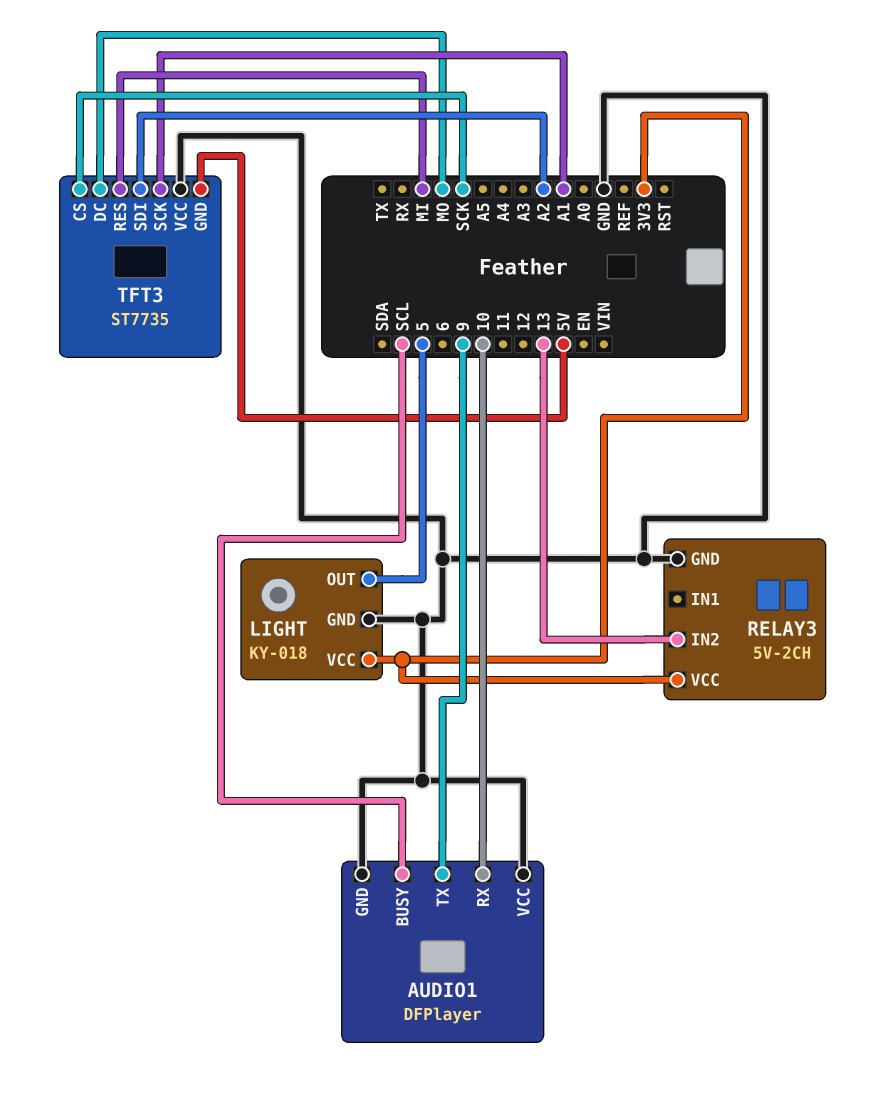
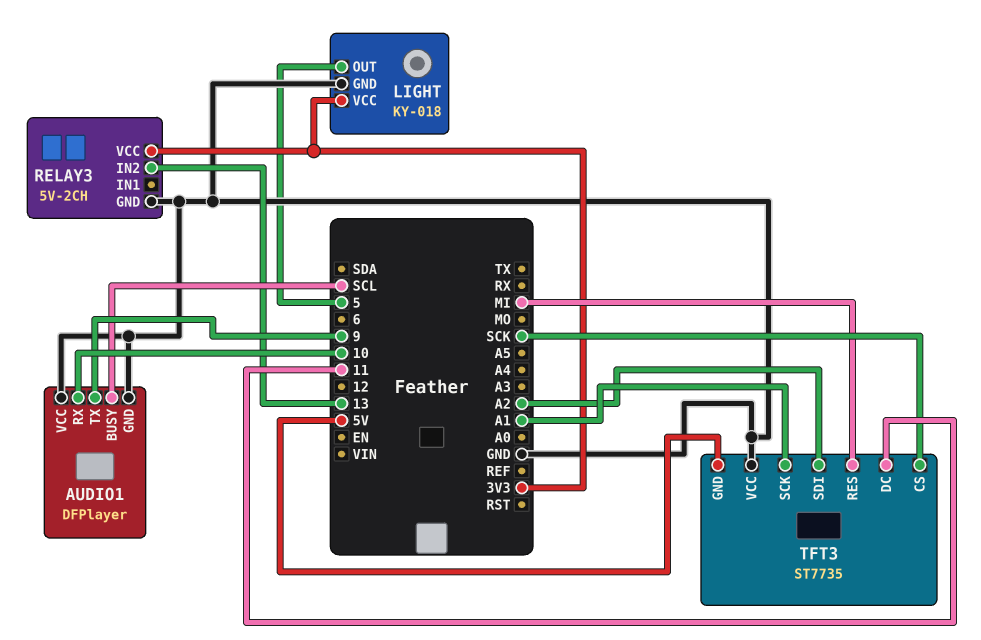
TFT3 pin DC: MO -> 11

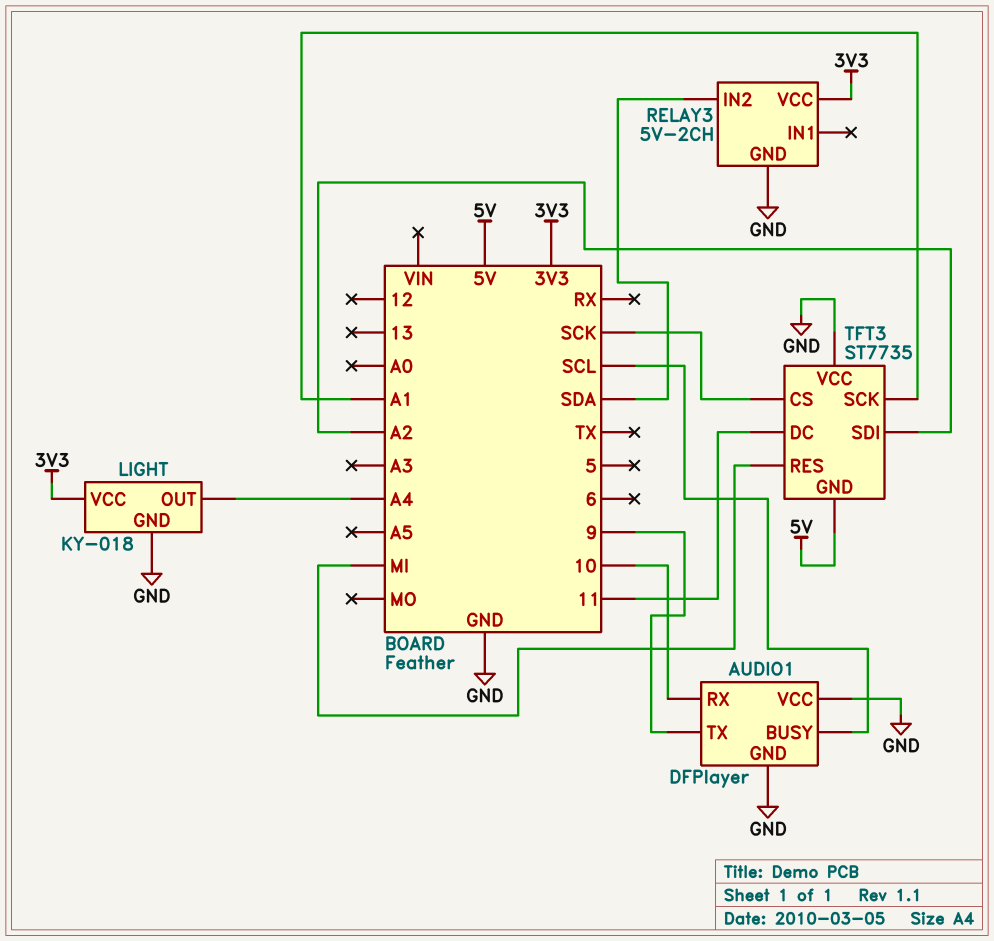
LIGHT pin OUT: 5 -> A4
RELAY3 pin IN2: 13 -> SDA

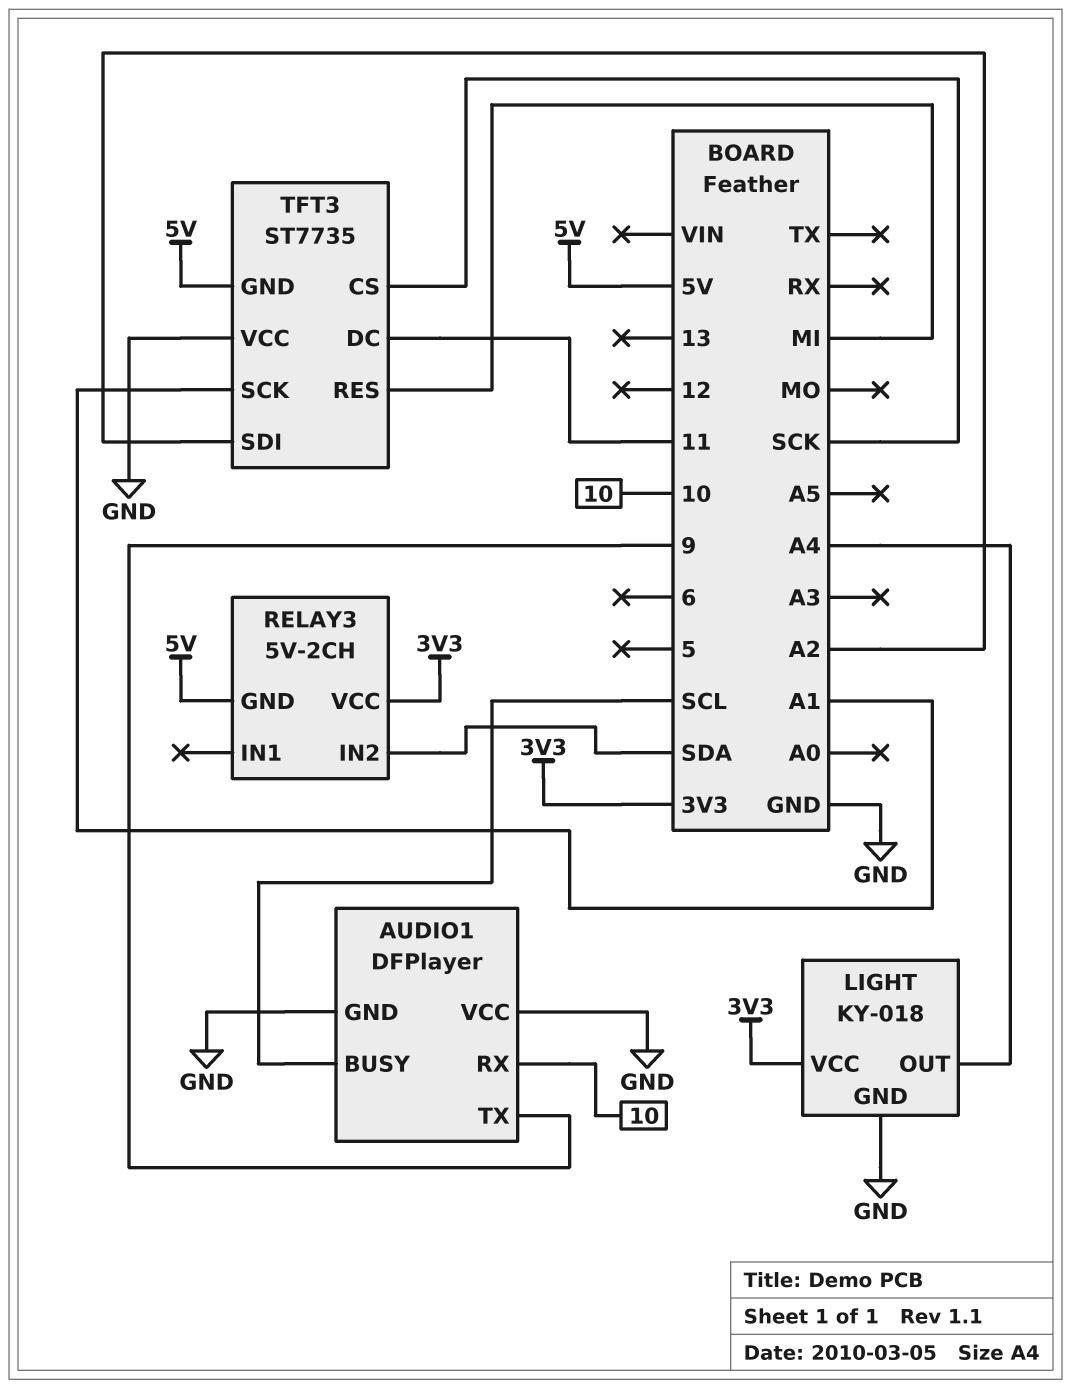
RELAY3 pin GND: GND -> 5V

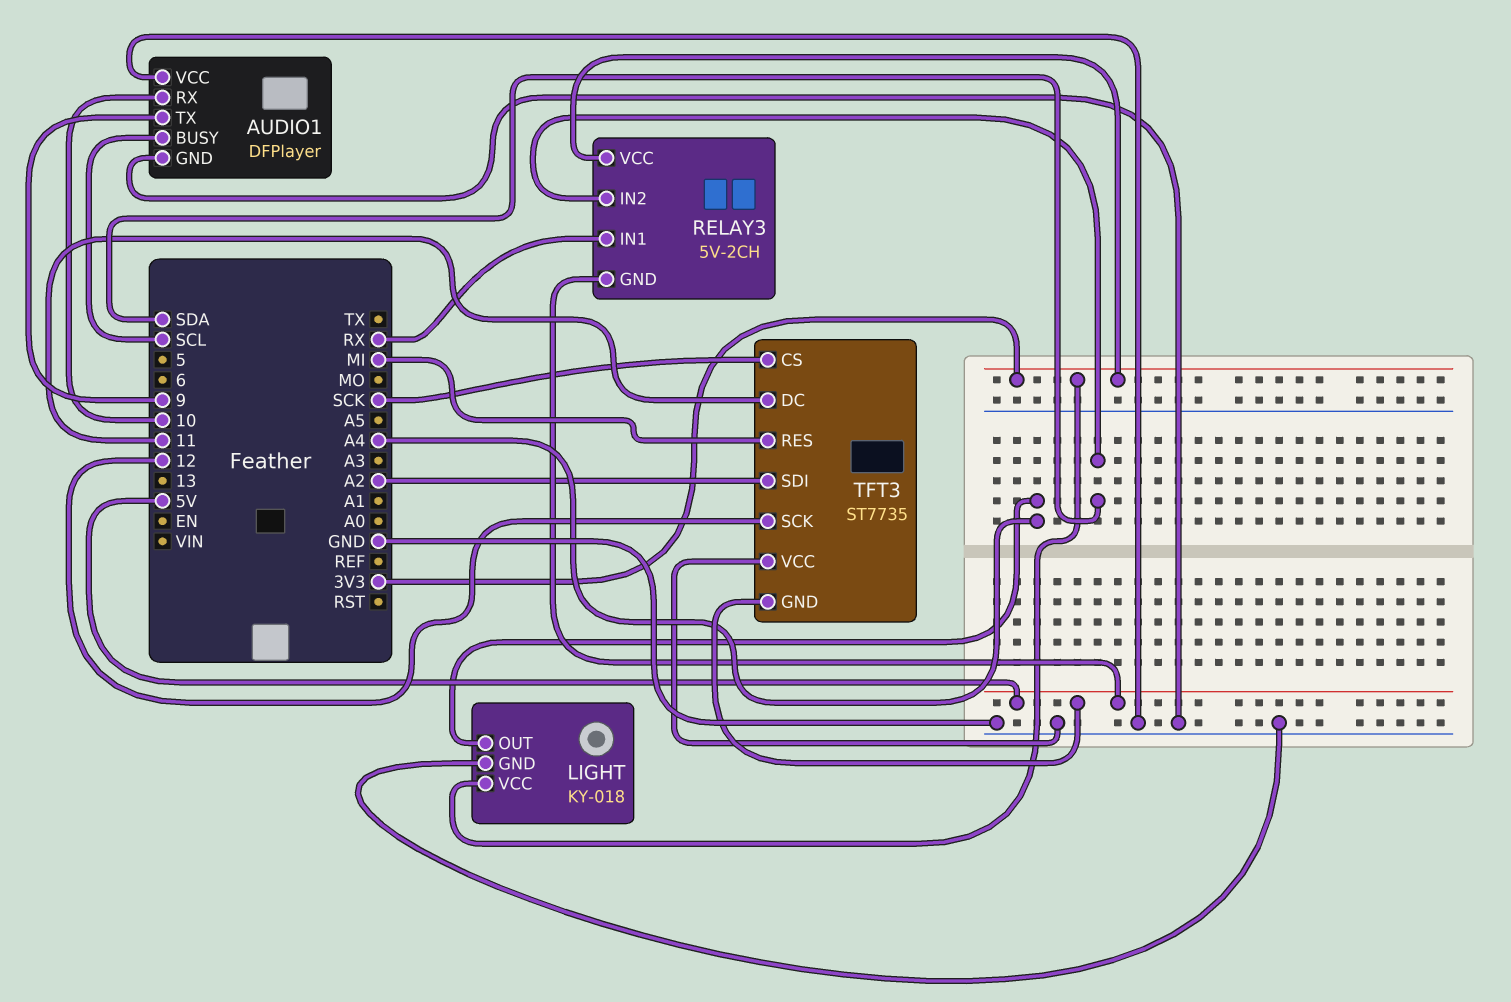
RELAY3 pin IN1: none -> RX
TFT3 pin SCK: A1 -> 12

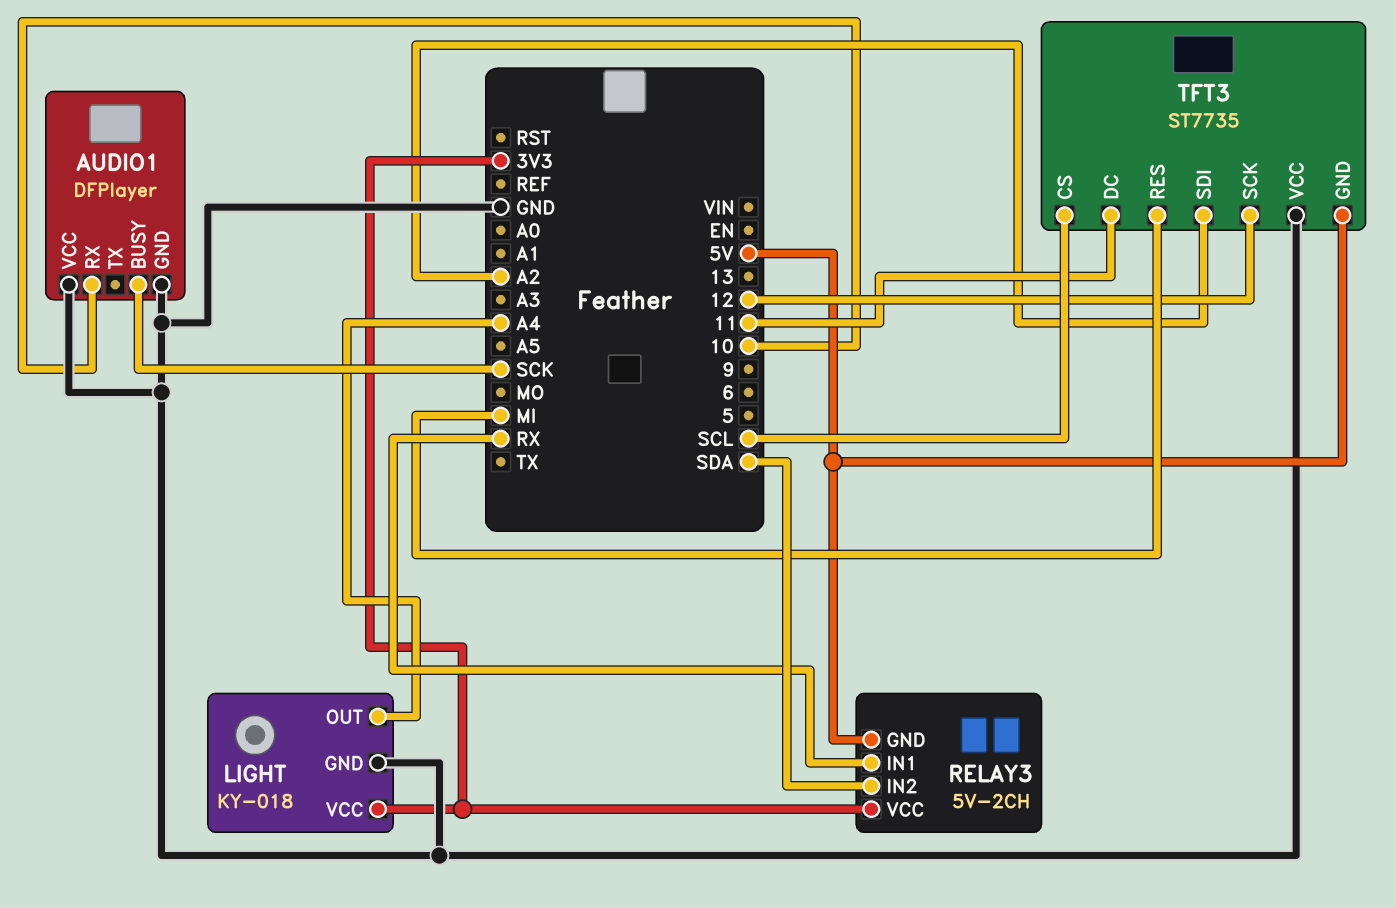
AUDIO1 pin BUSY: SCL -> SCK
AUDIO1 pin TX: 9 -> none
TFT3 pin CS: SCK -> SCL

